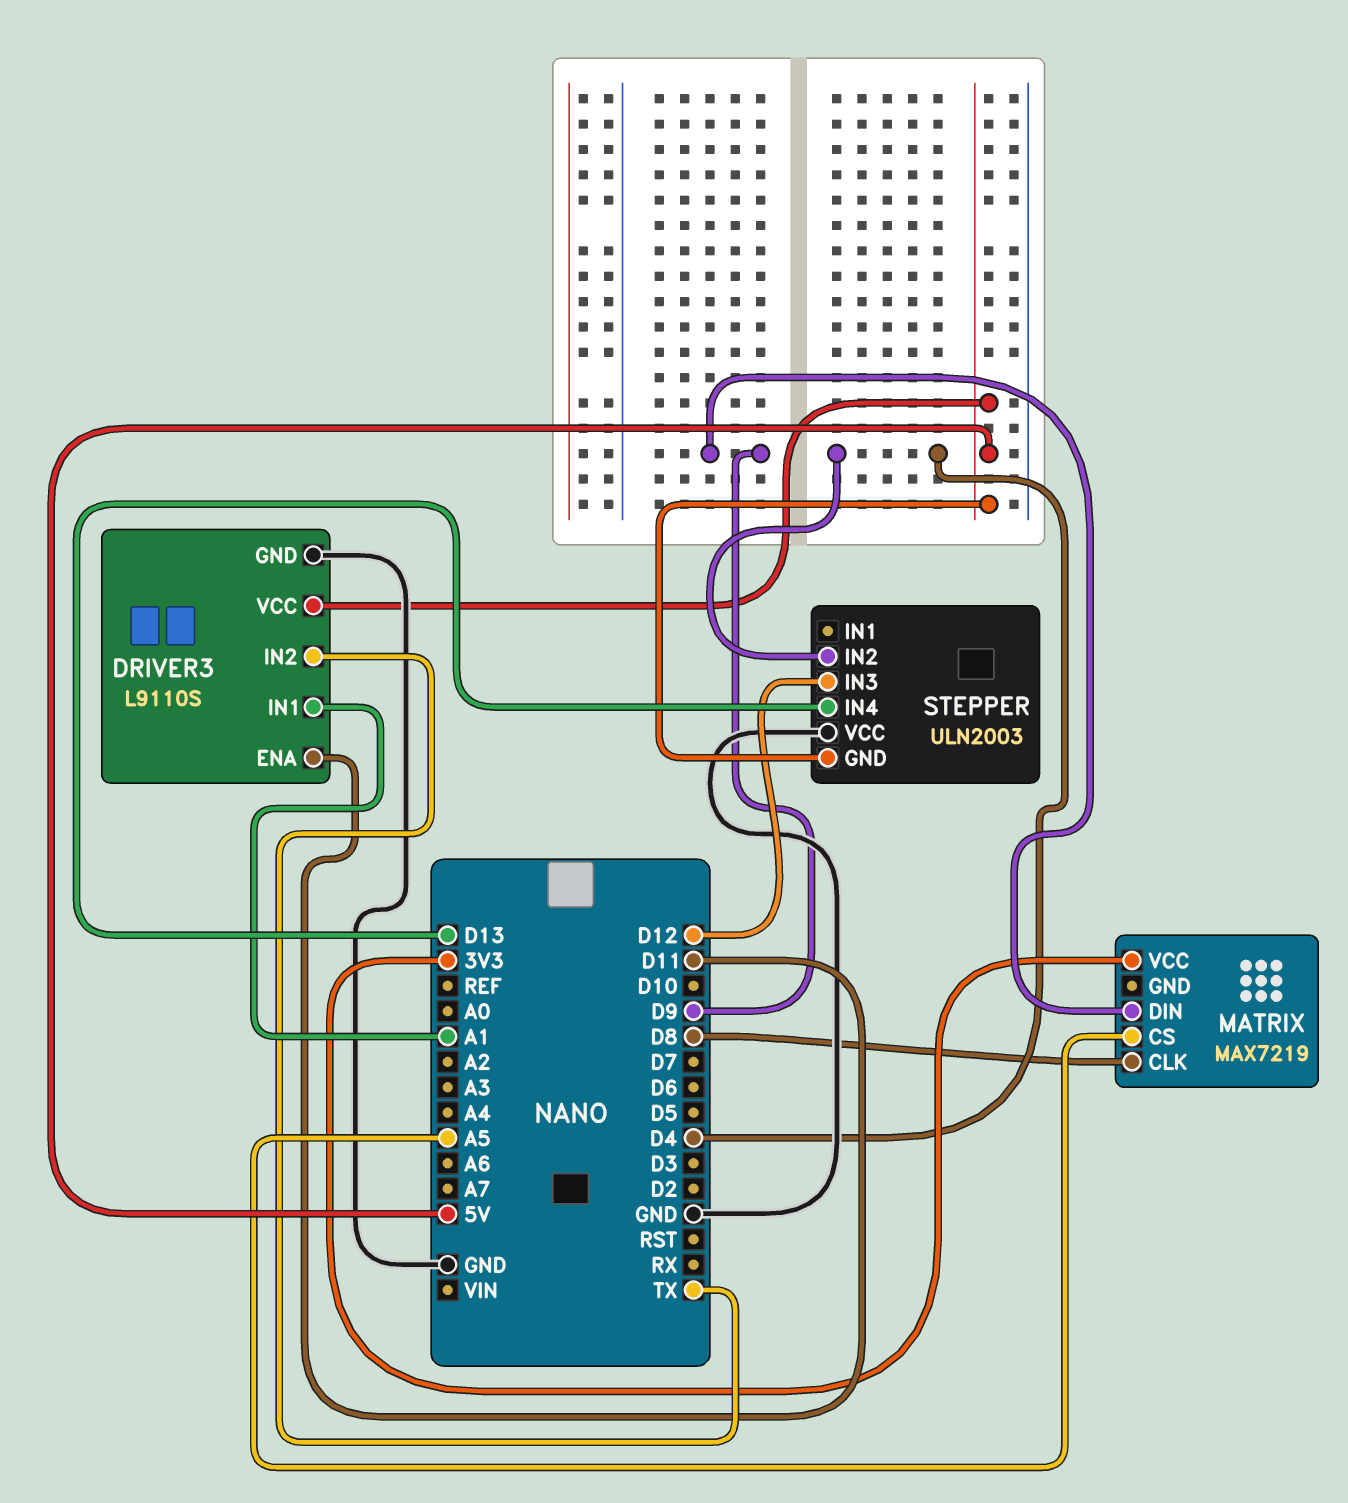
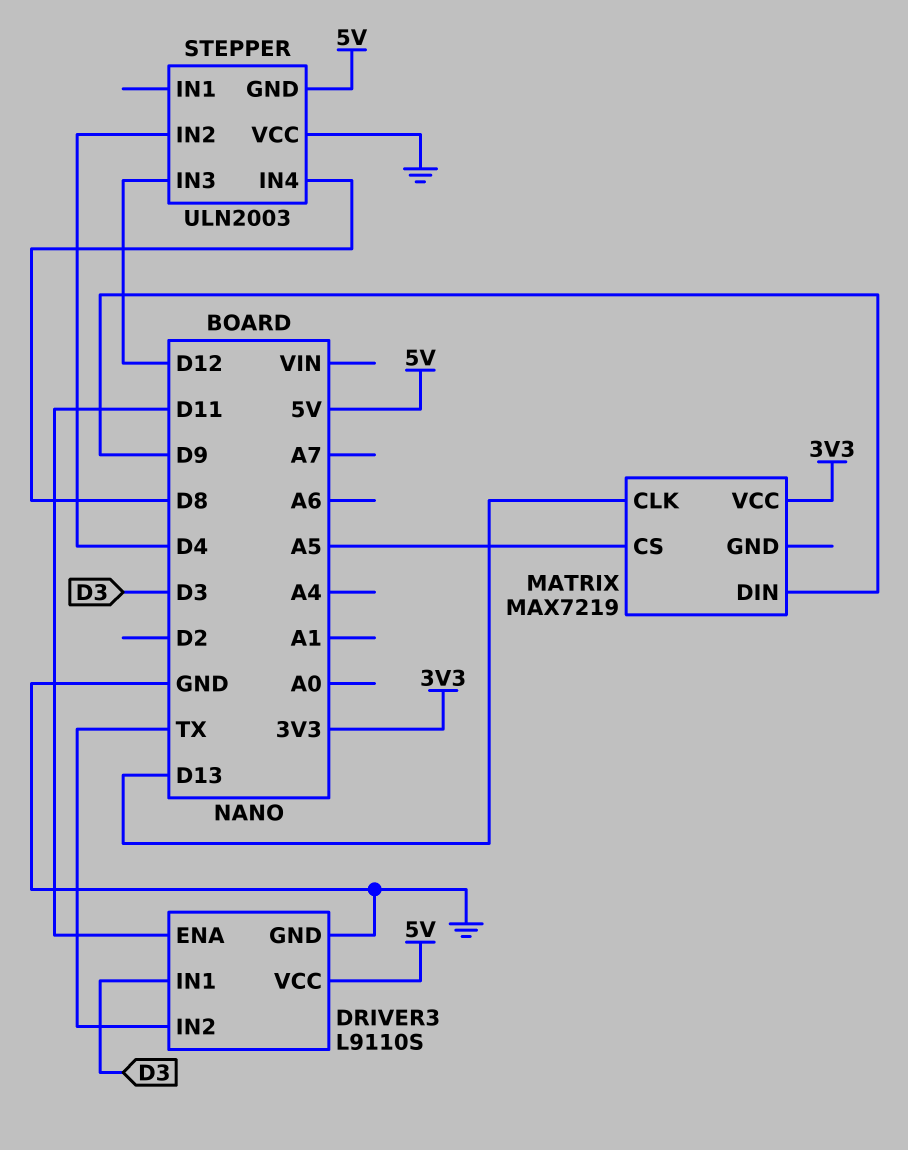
DRIVER3 pin IN1: A1 -> D3
MATRIX pin CLK: D8 -> D13
STEPPER pin IN4: D13 -> D8

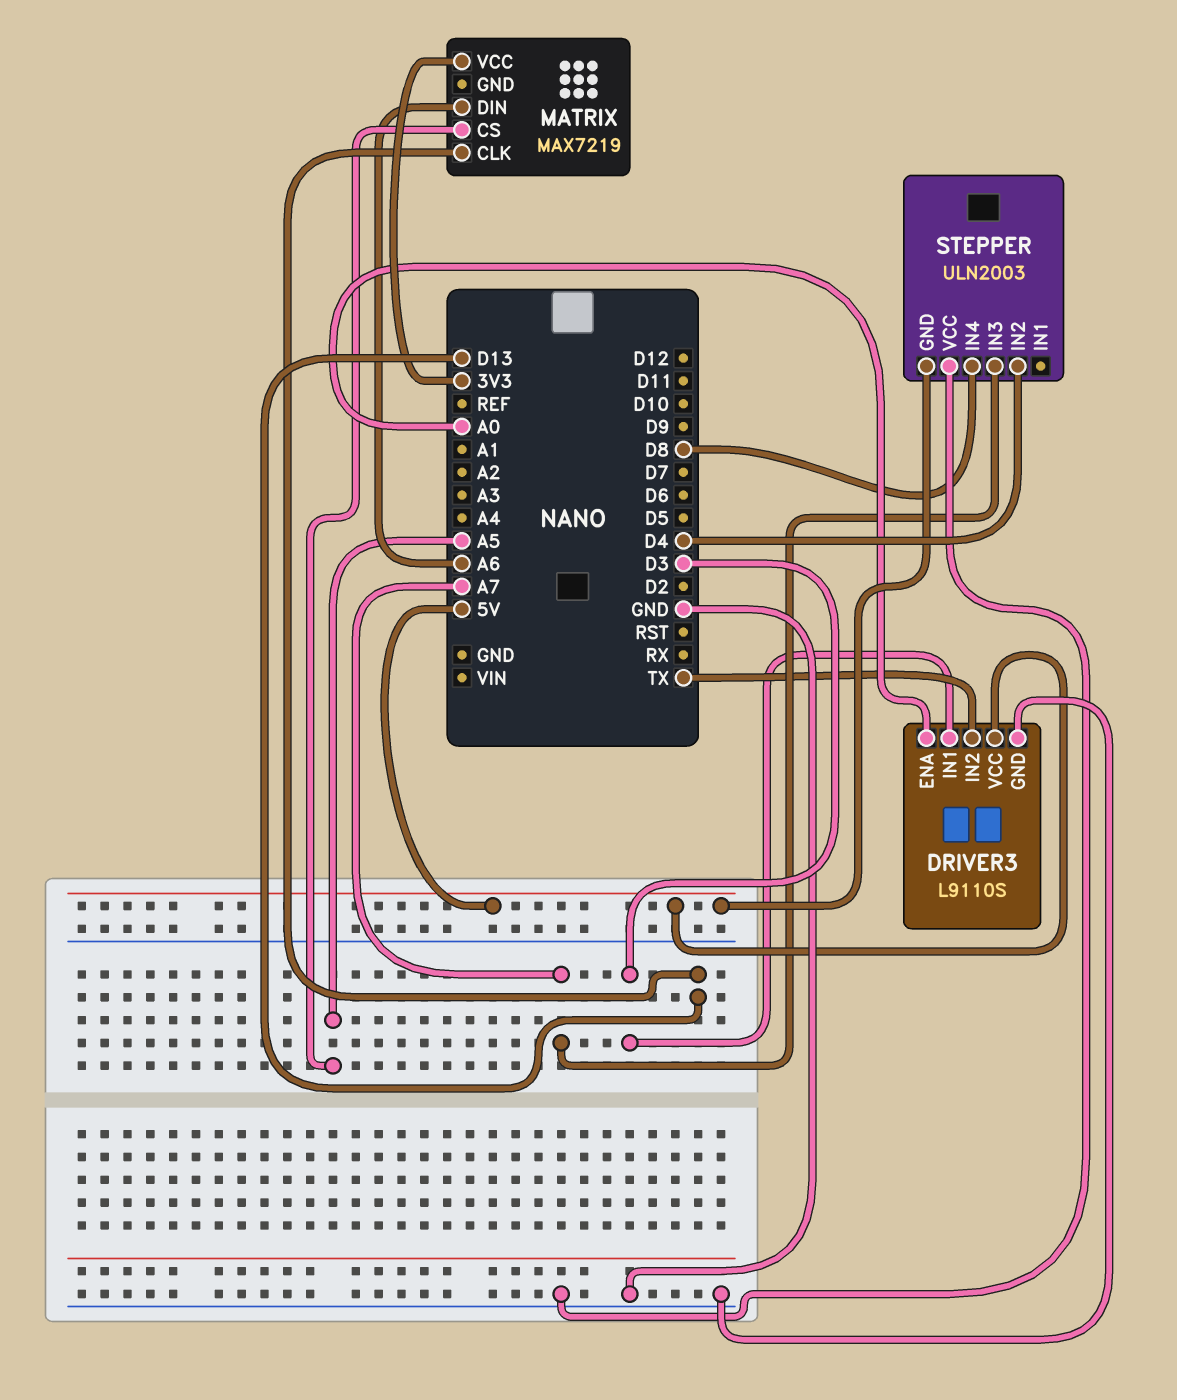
DRIVER3 pin ENA: D11 -> A0
MATRIX pin DIN: D9 -> A6
STEPPER pin IN3: D12 -> A7

